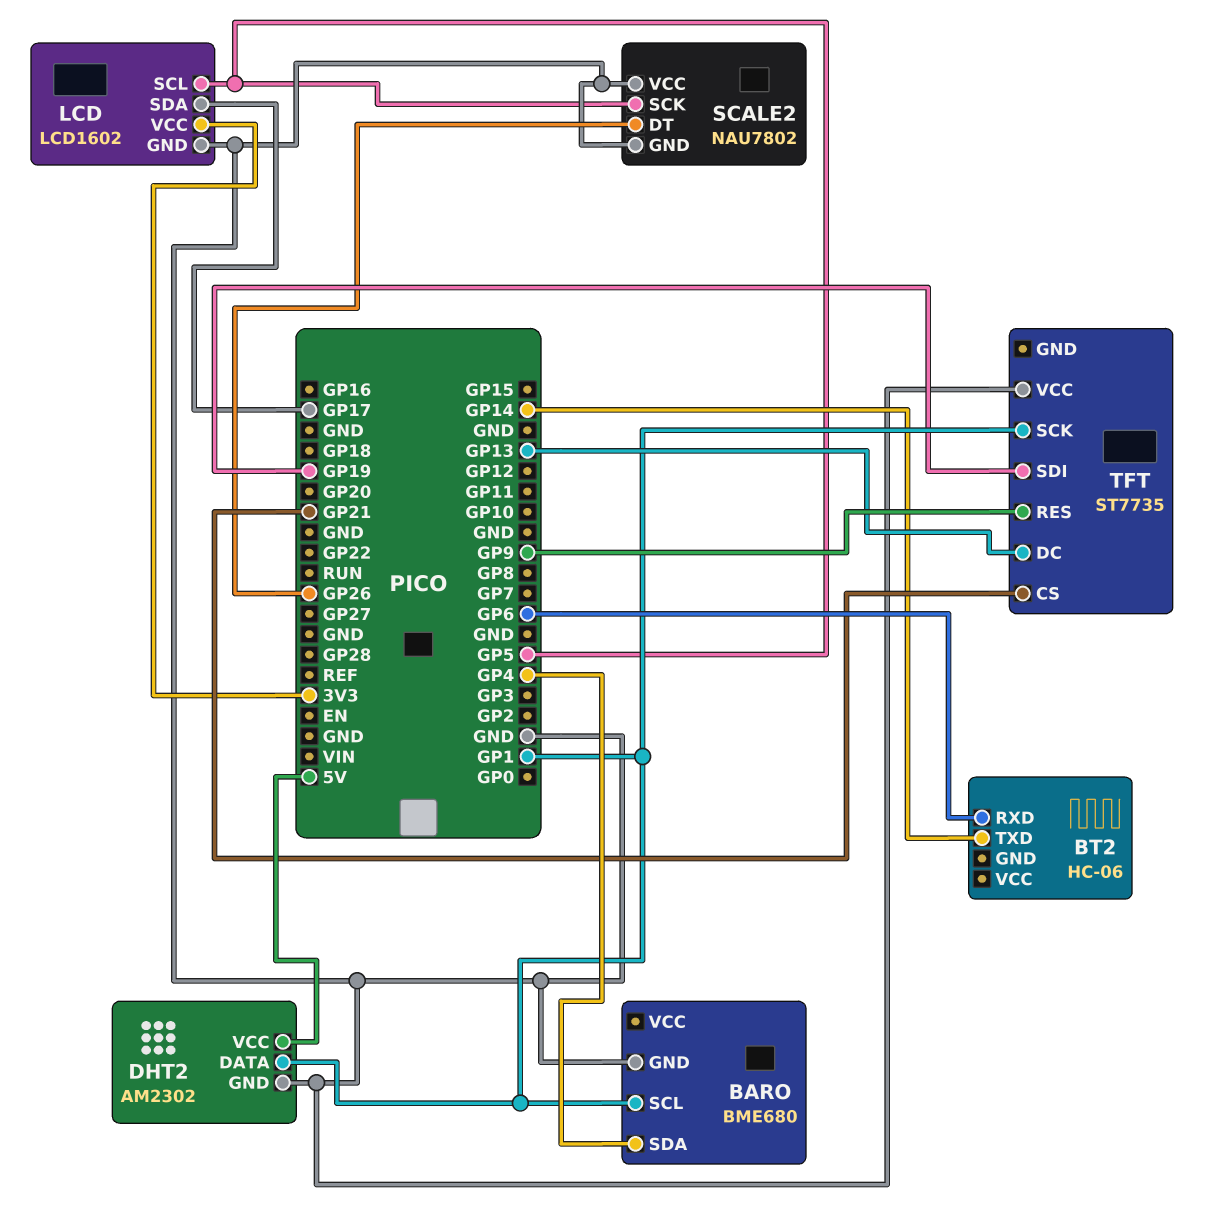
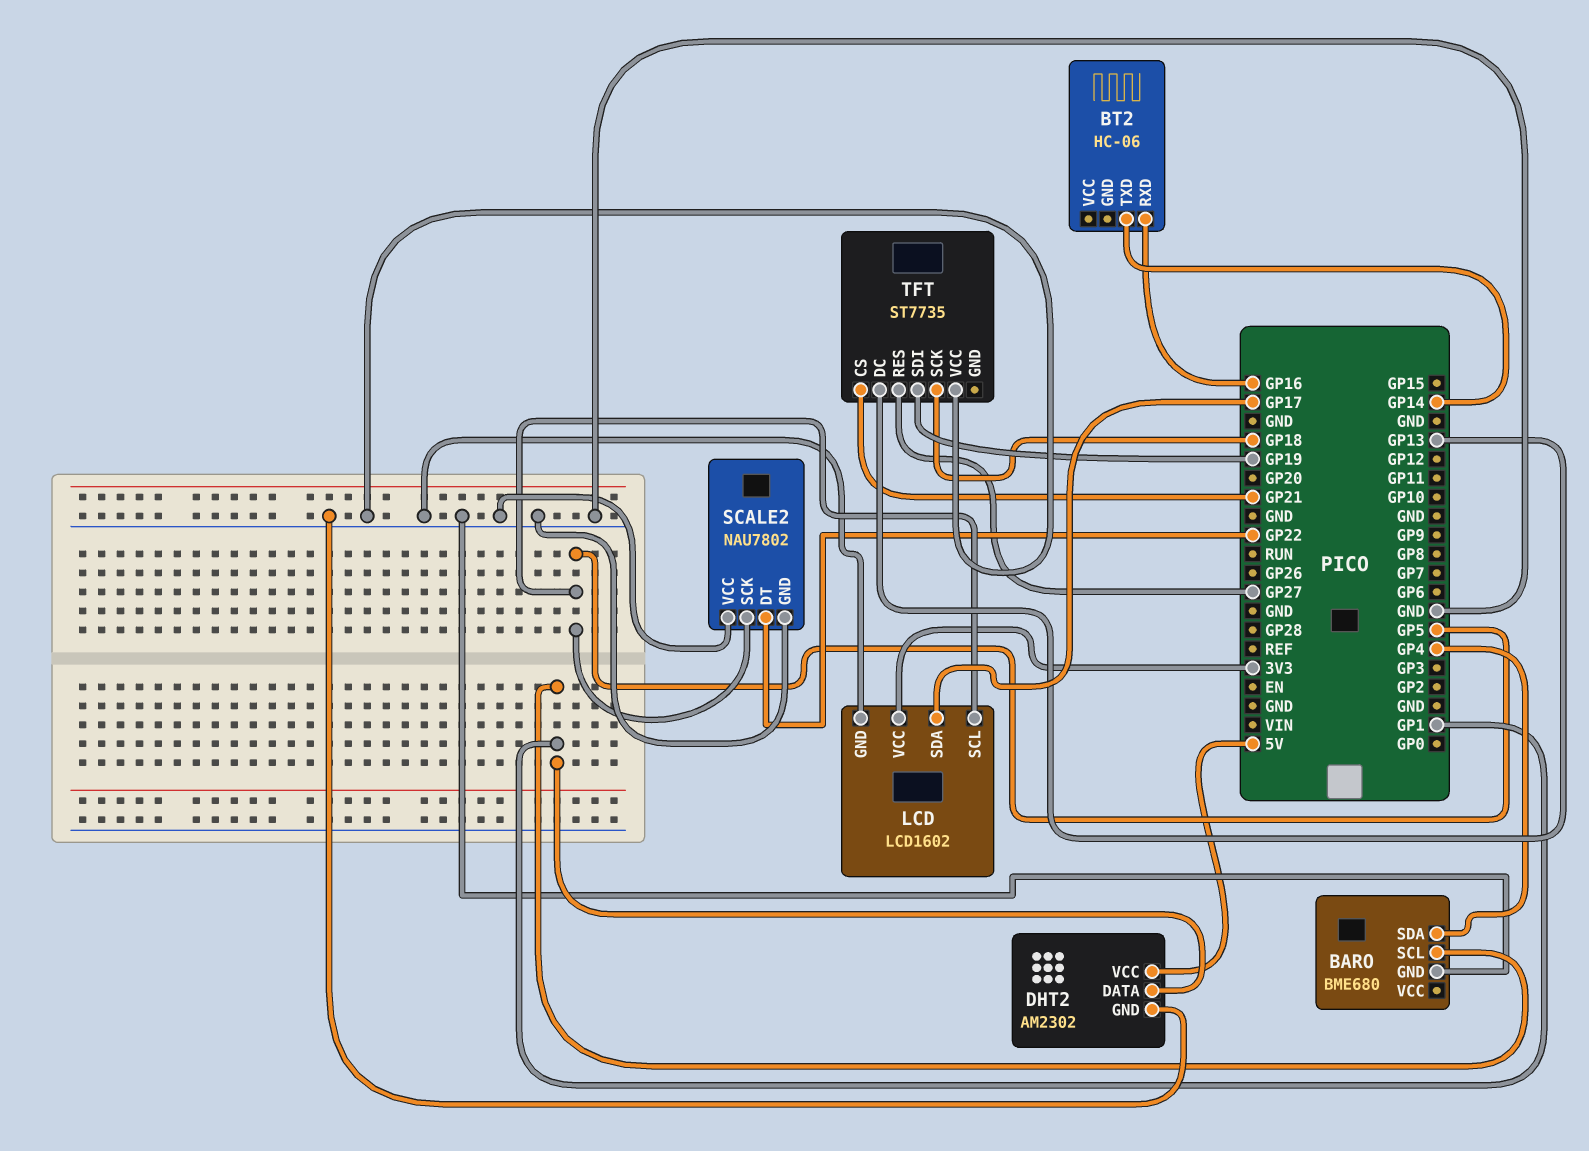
BT2 pin RXD: GP6 -> GP16
SCALE2 pin DT: GP26 -> GP22
TFT pin RES: GP9 -> GP27
TFT pin SCK: GP1 -> GP18

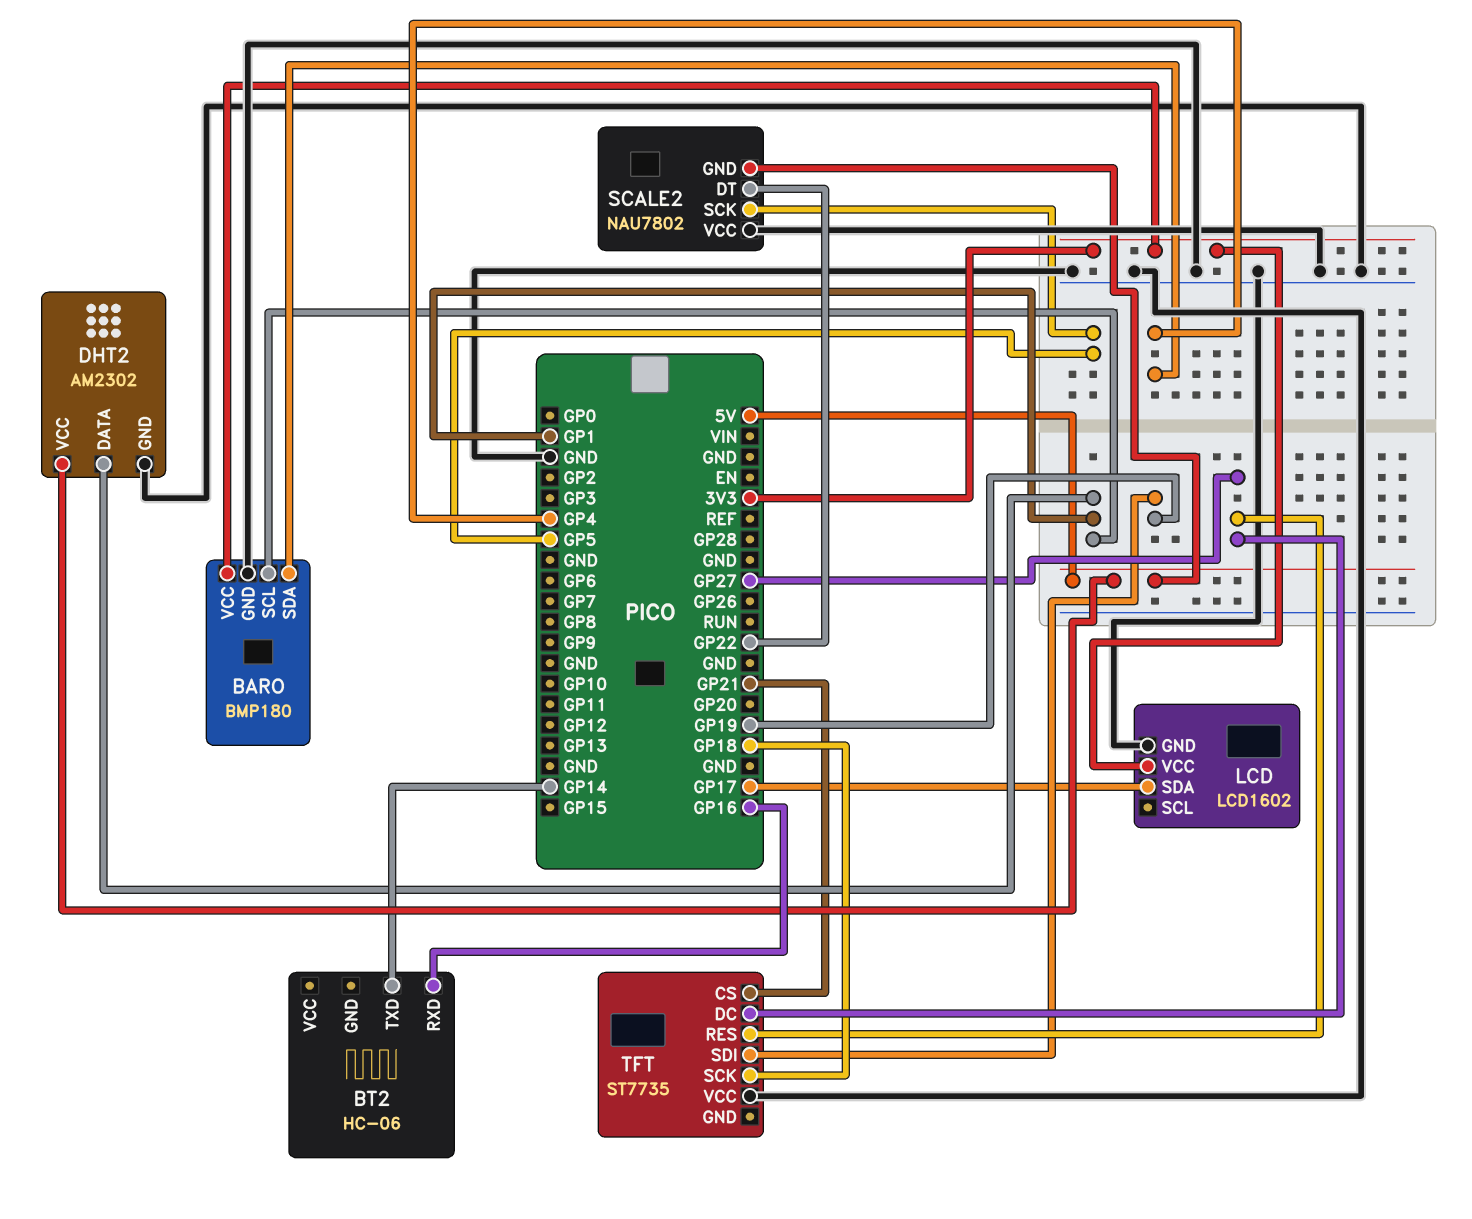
BARO: BME680 -> BMP180
BARO pin VCC: none -> 3V3
LCD pin SCL: GP5 -> none
SCALE2 pin GND: GND -> 5V
TFT pin DC: GP13 -> GP27

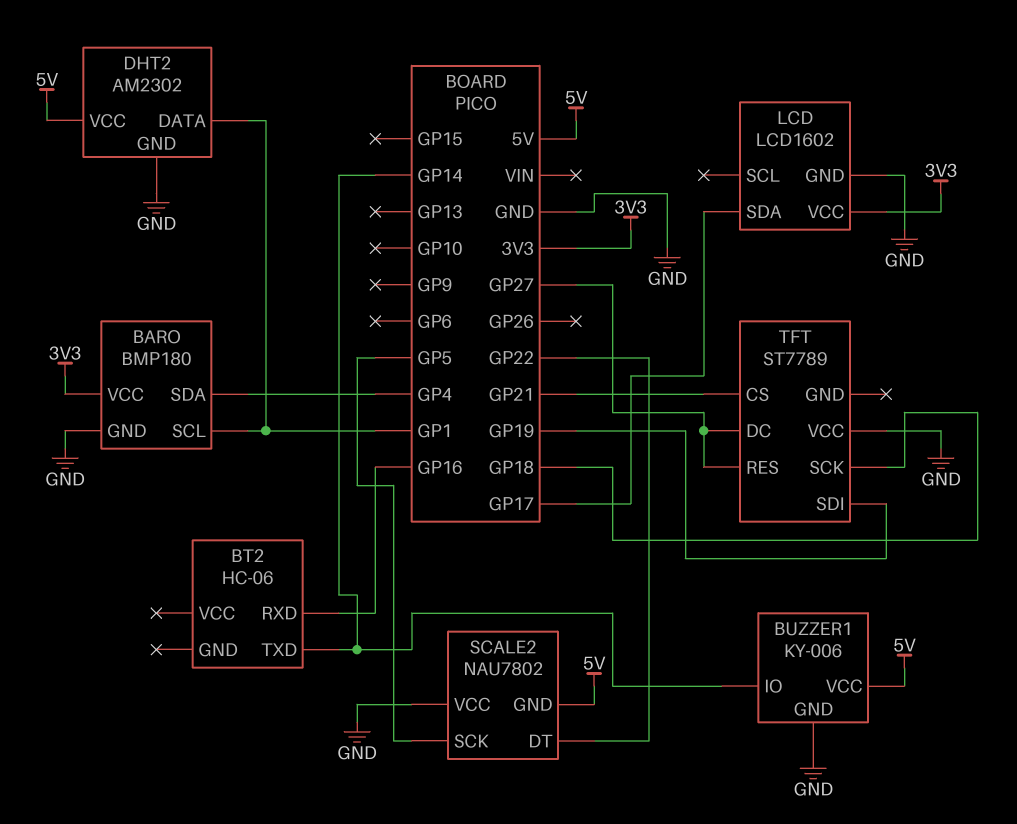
BUZZER1: none -> KY-006
BUZZER1 pin GND: none -> GND
BUZZER1 pin IO: none -> GP14
BUZZER1 pin VCC: none -> 5V
TFT: ST7735 -> ST7789

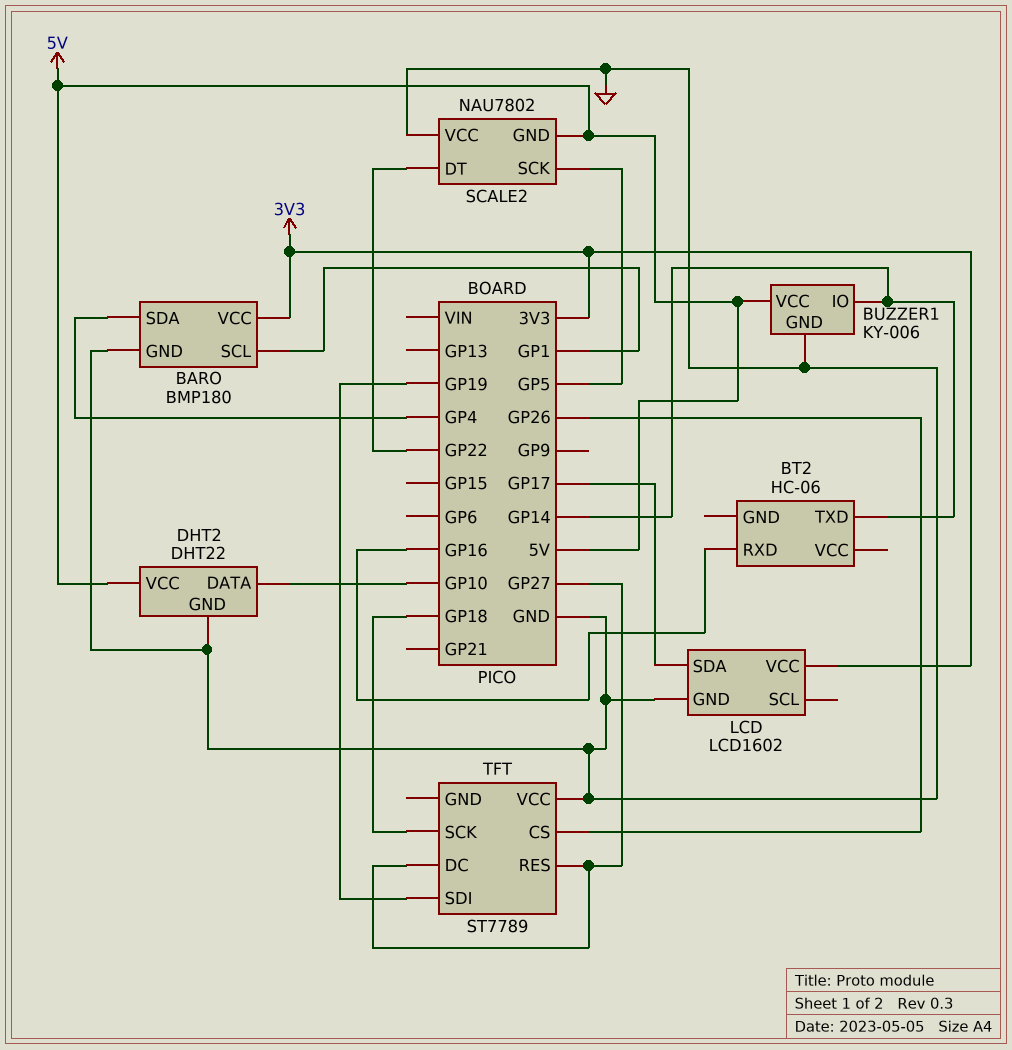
DHT2: AM2302 -> DHT22
DHT2 pin DATA: GP1 -> GP10
TFT pin CS: GP21 -> GP26

